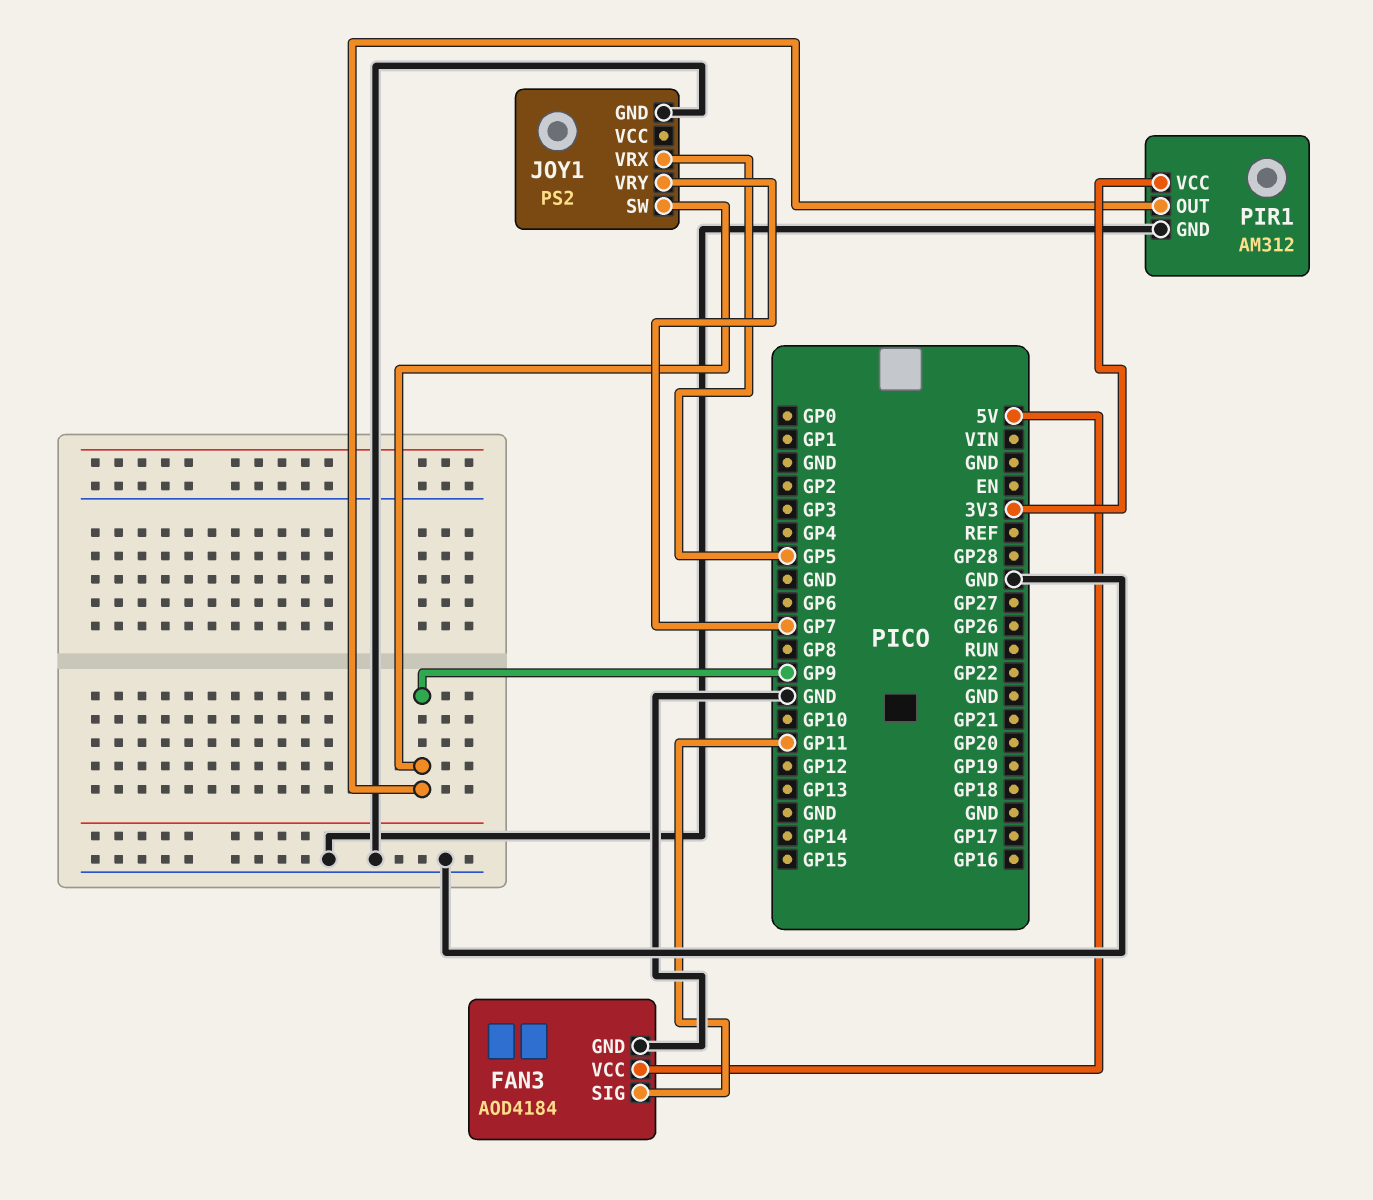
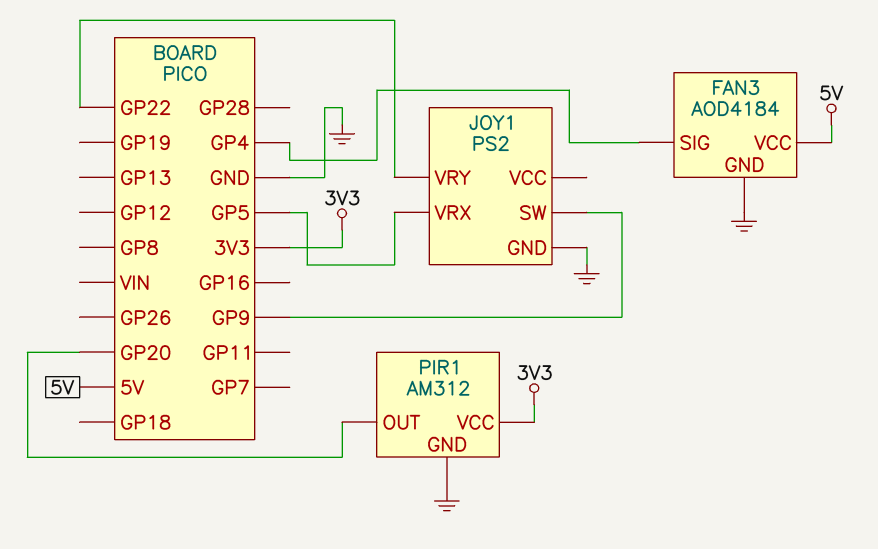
FAN3 pin SIG: GP11 -> GP4
JOY1 pin VRY: GP7 -> GP22
PIR1 pin OUT: GP9 -> GP20

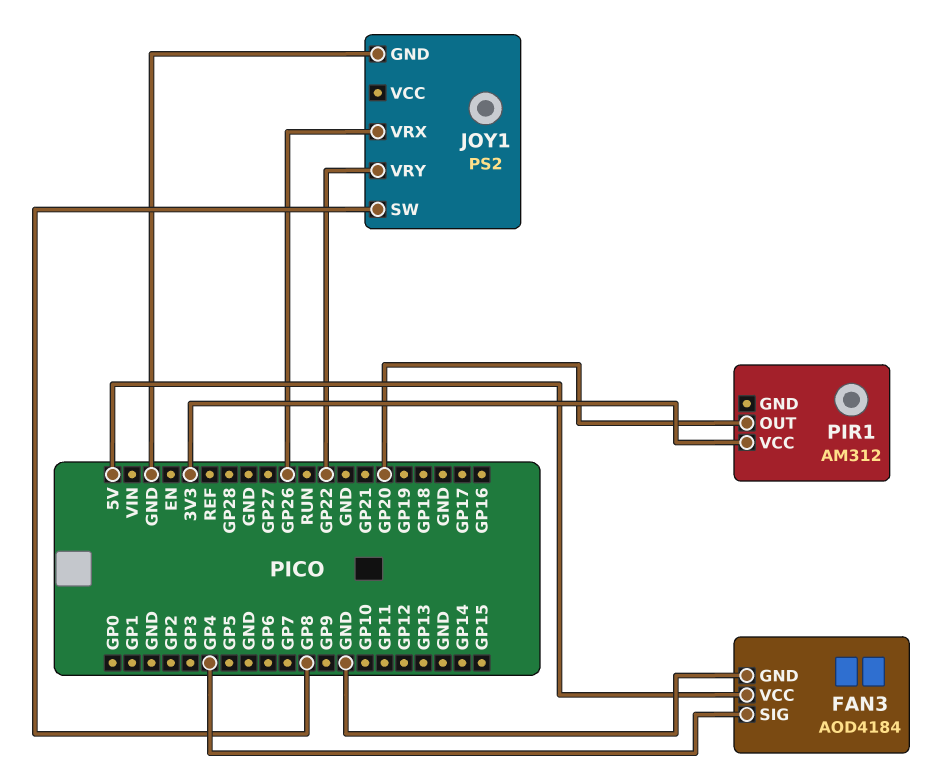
JOY1 pin SW: GP9 -> GP8
JOY1 pin VRX: GP5 -> GP26
PIR1 pin GND: GND -> none

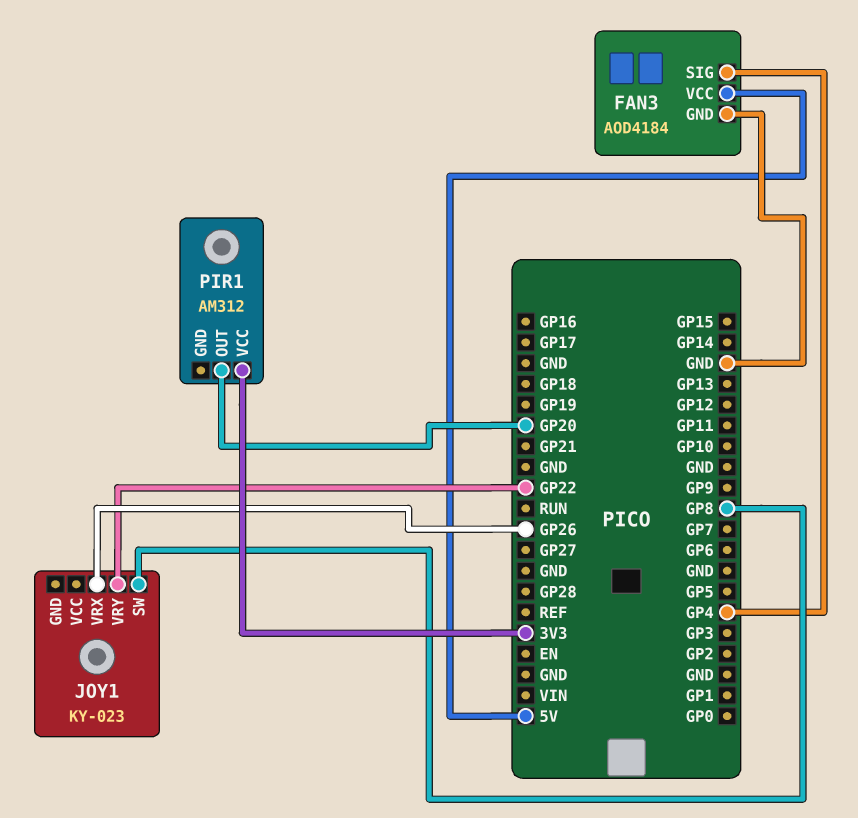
JOY1: PS2 -> KY-023
JOY1 pin GND: GND -> none

